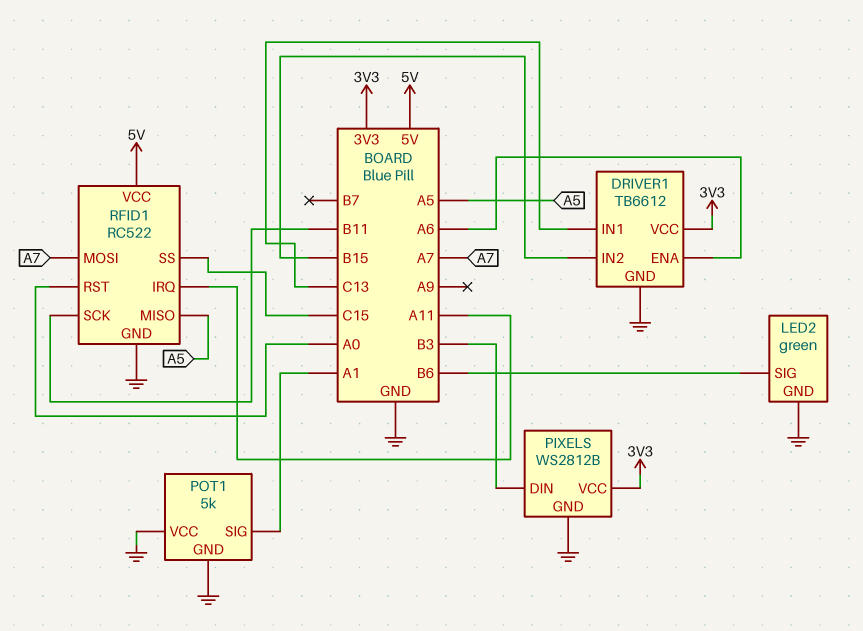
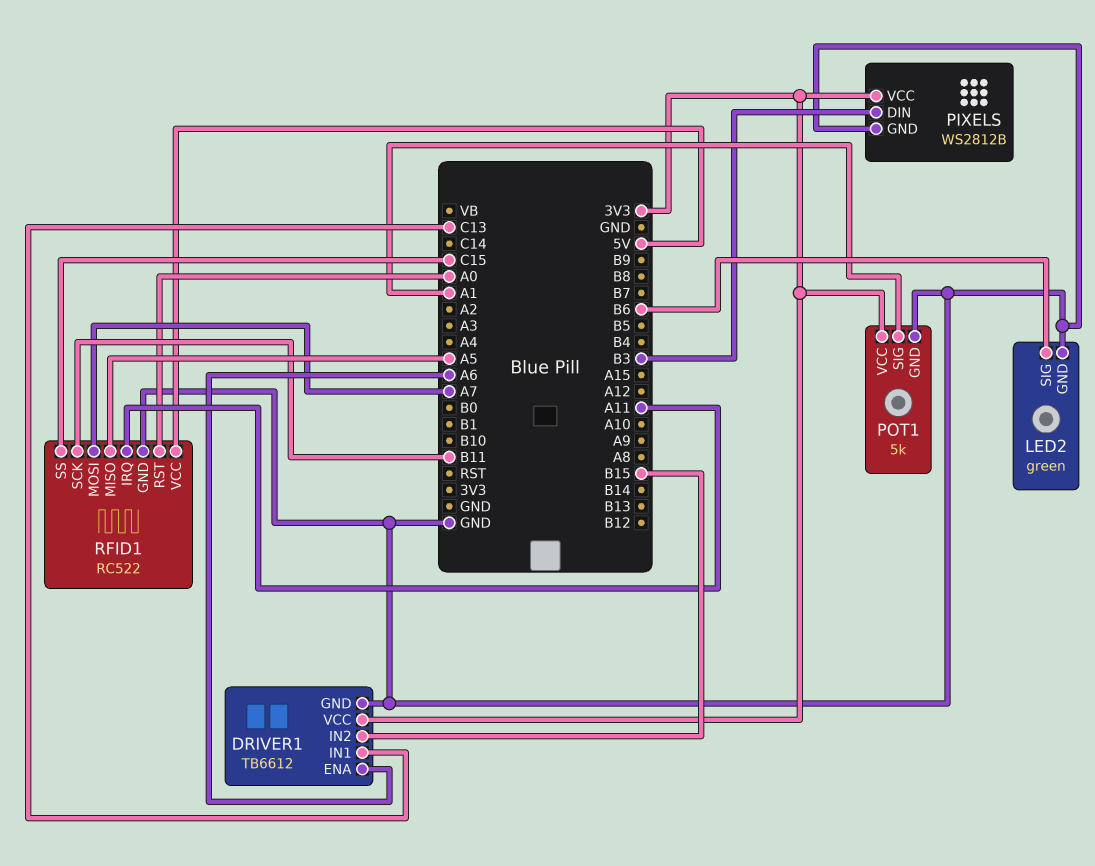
POT1 pin VCC: GND -> 3V3

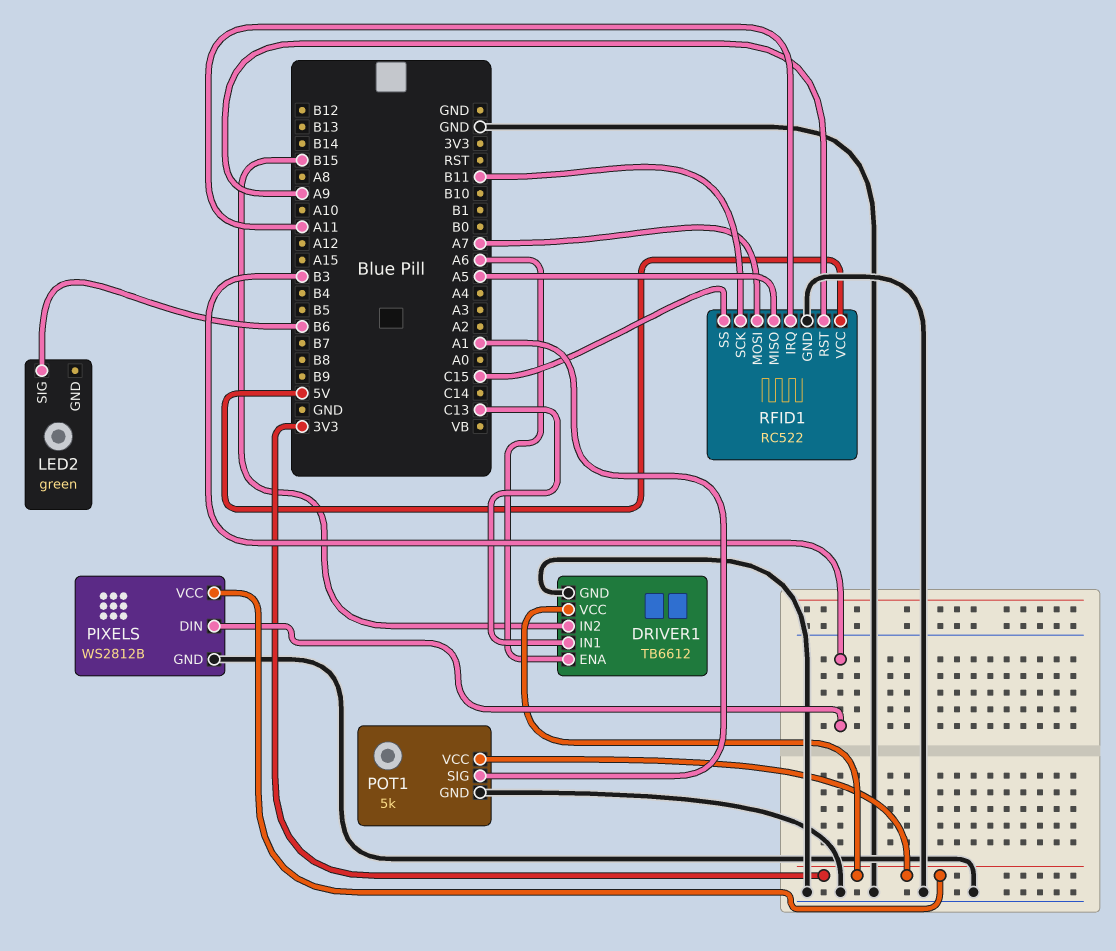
LED2 pin GND: GND -> none
RFID1 pin RST: A0 -> A9

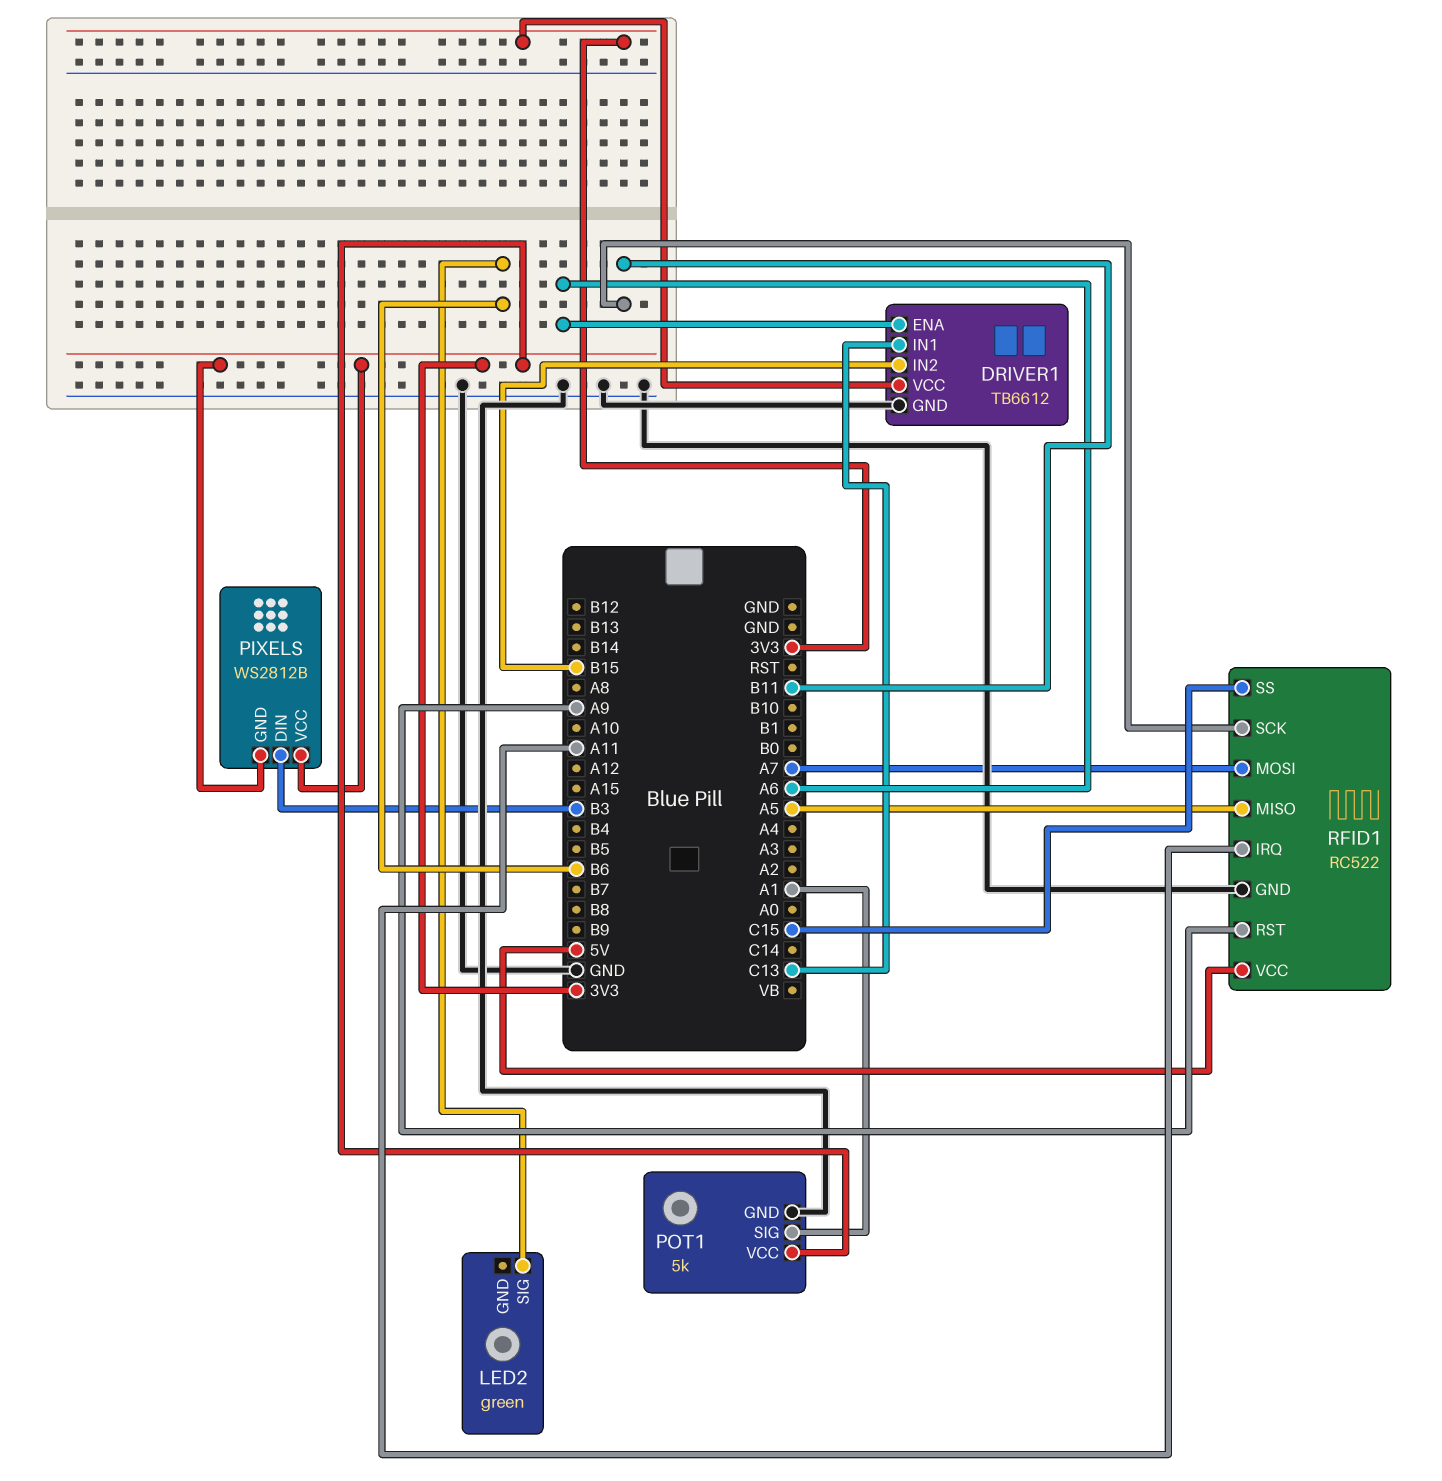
PIXELS pin GND: GND -> 3V3

